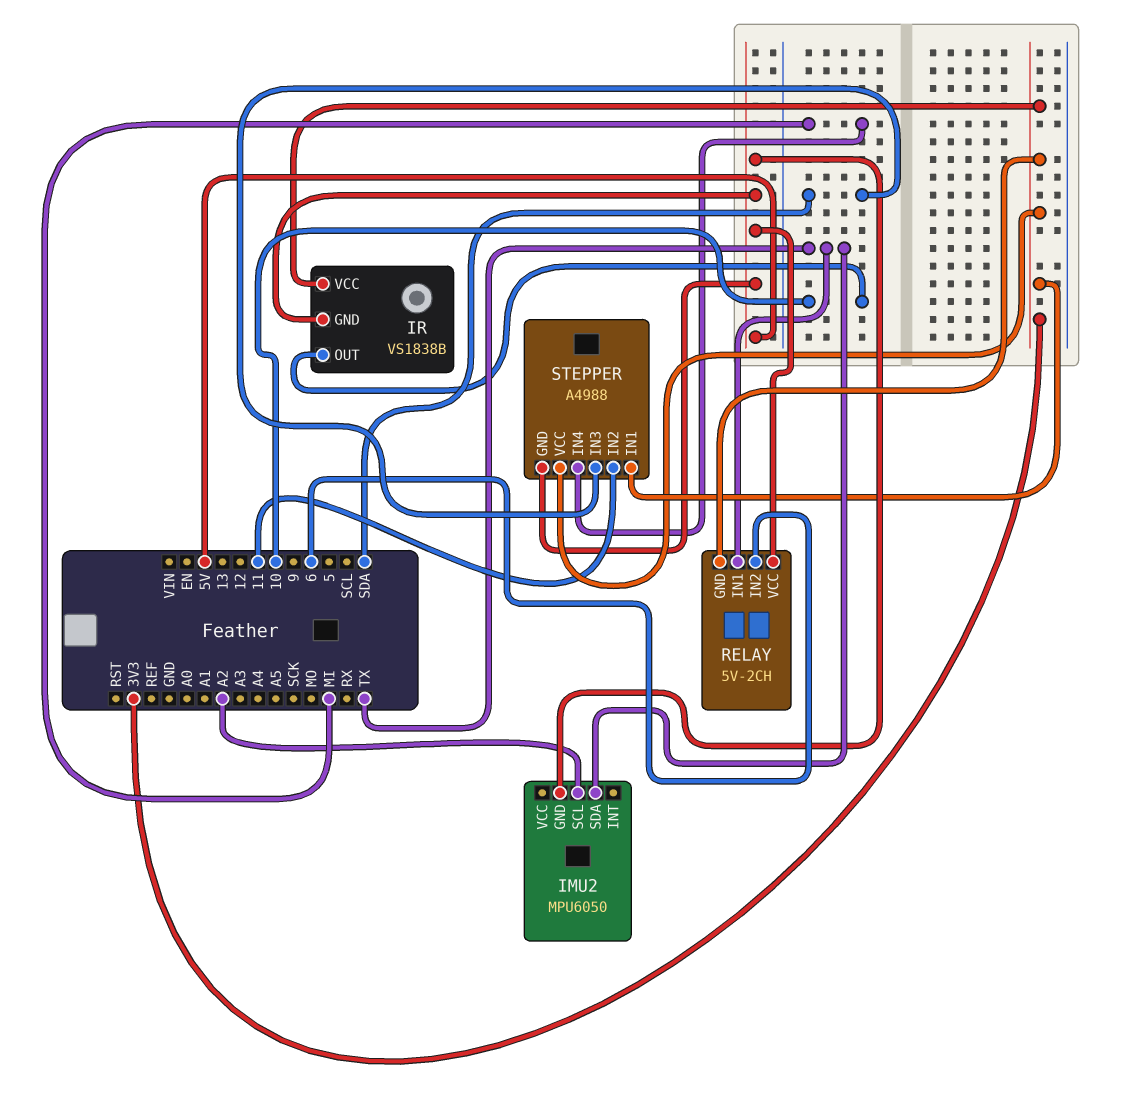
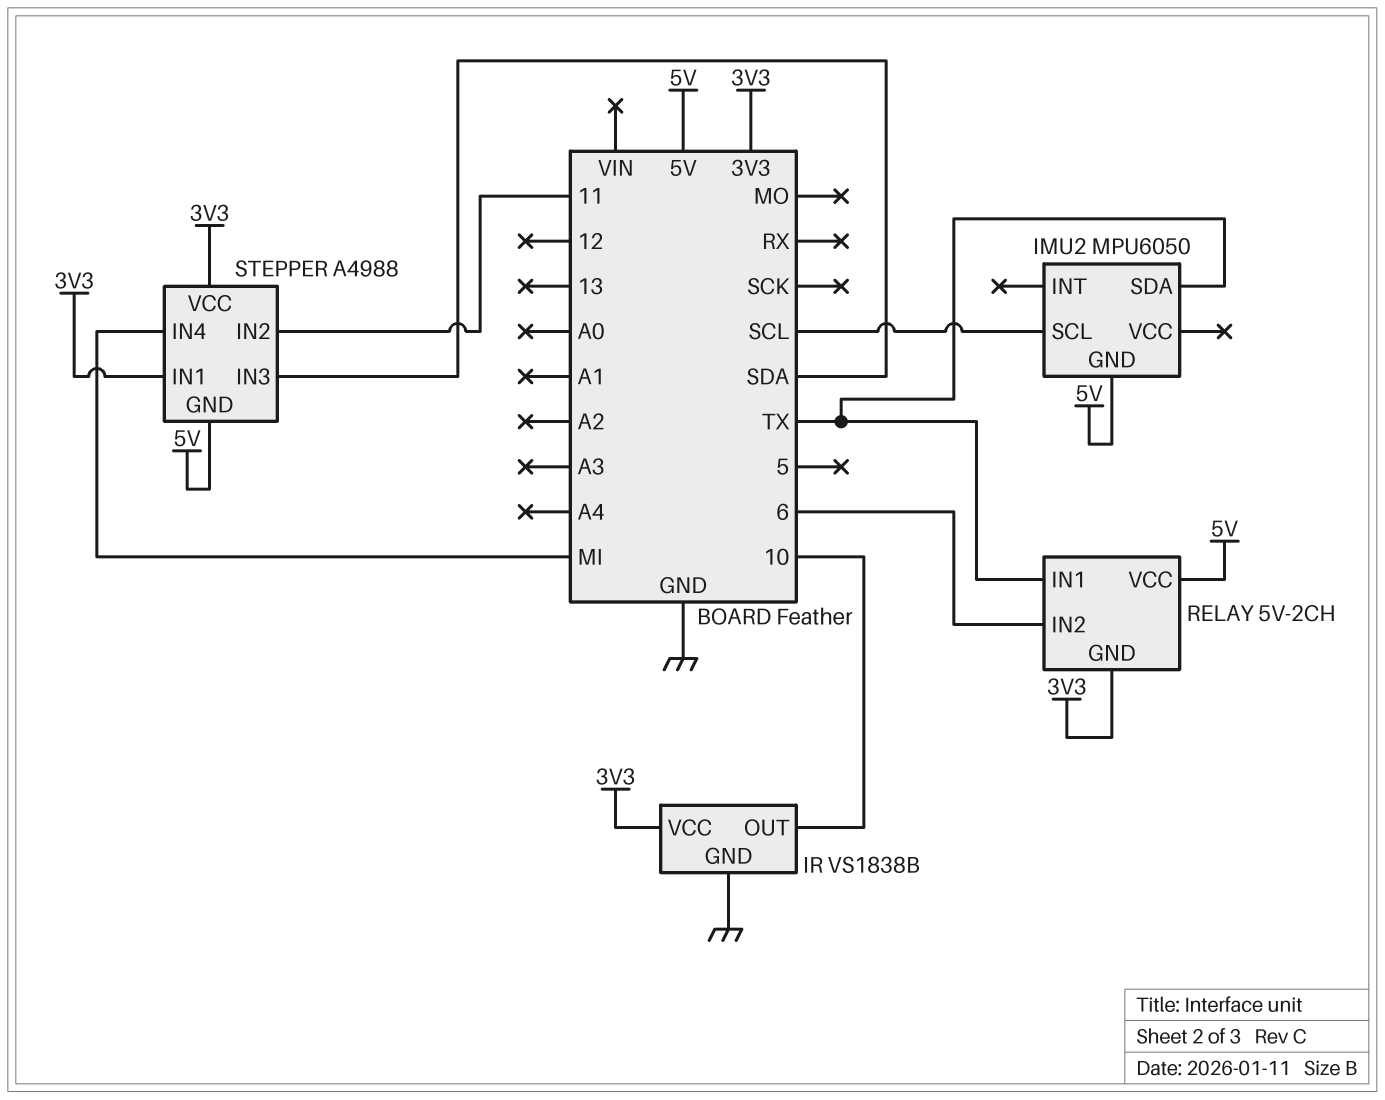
IMU2 pin SCL: A2 -> SCL
IR pin GND: 5V -> GND

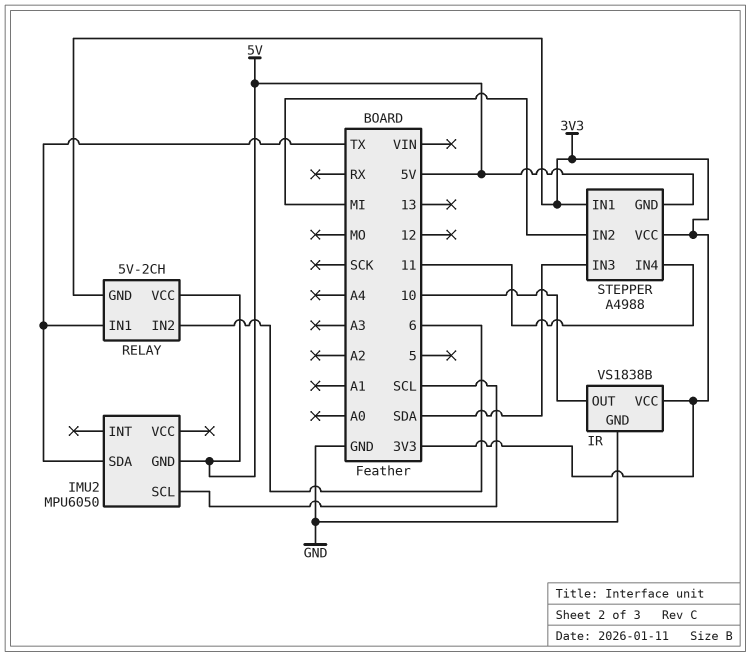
STEPPER pin IN2: 11 -> MI
STEPPER pin IN4: MI -> 11

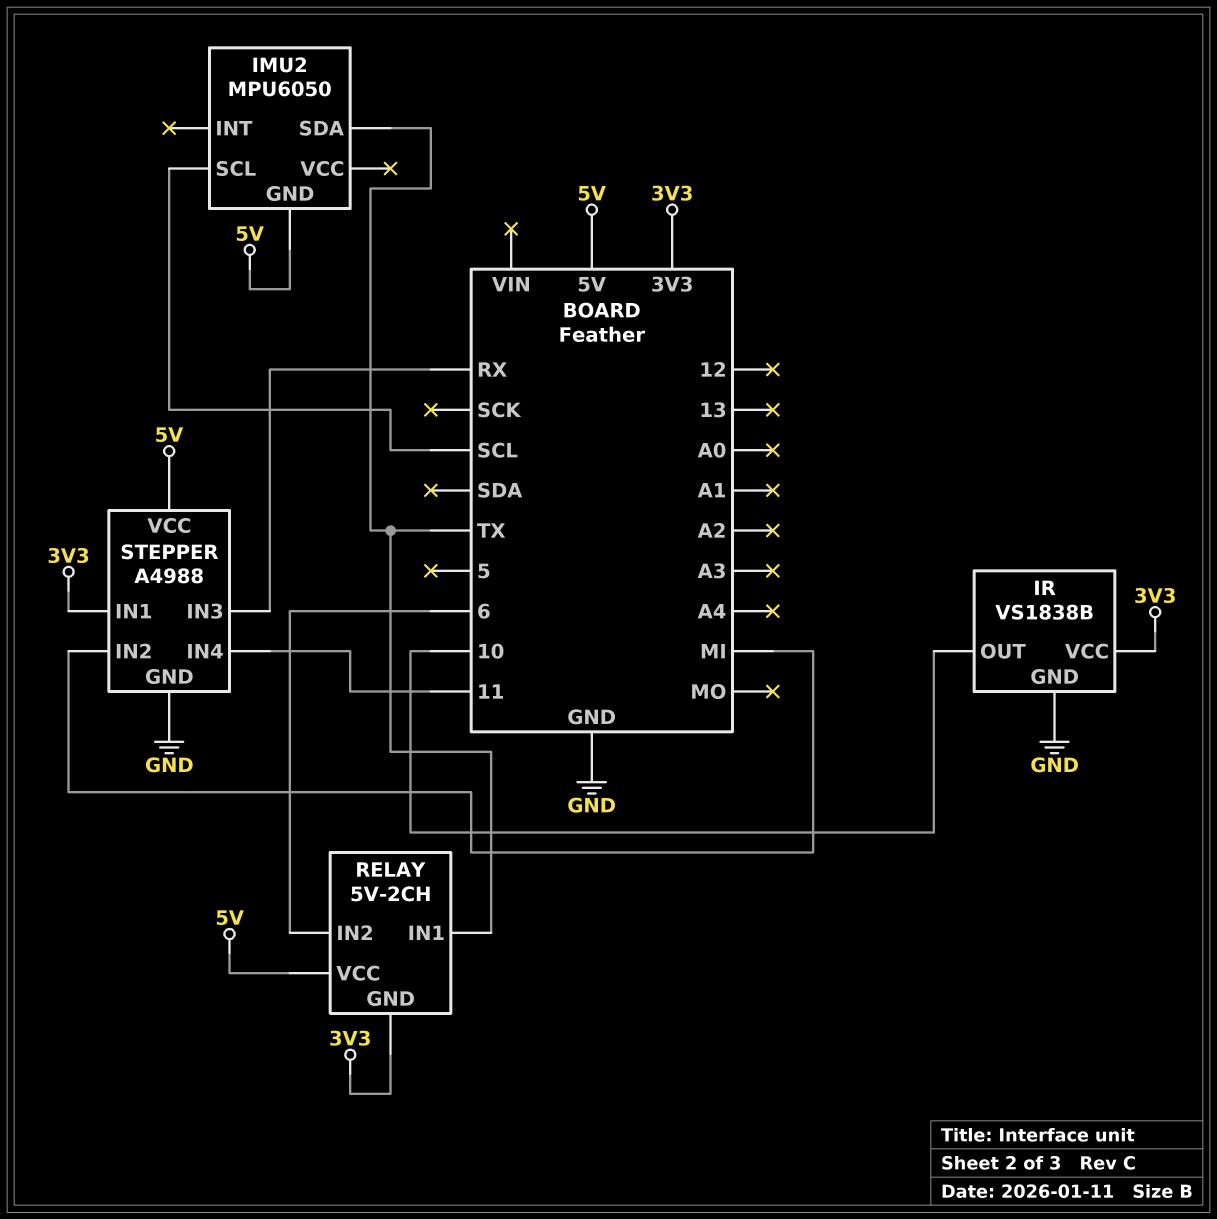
STEPPER pin GND: 5V -> GND
STEPPER pin IN3: SDA -> RX
STEPPER pin VCC: 3V3 -> 5V

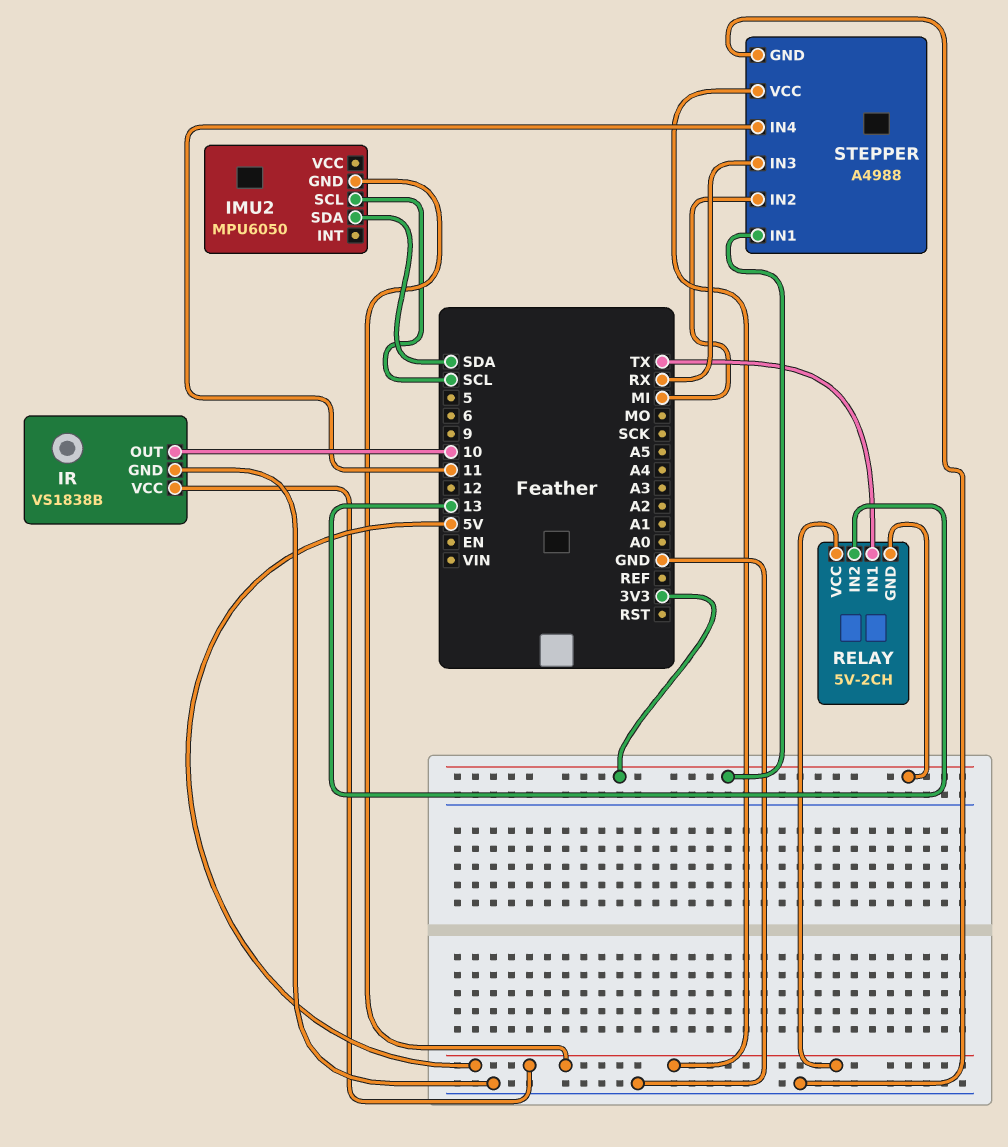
IMU2 pin SDA: TX -> SDA
IR pin VCC: 3V3 -> 5V
RELAY pin IN2: 6 -> 13

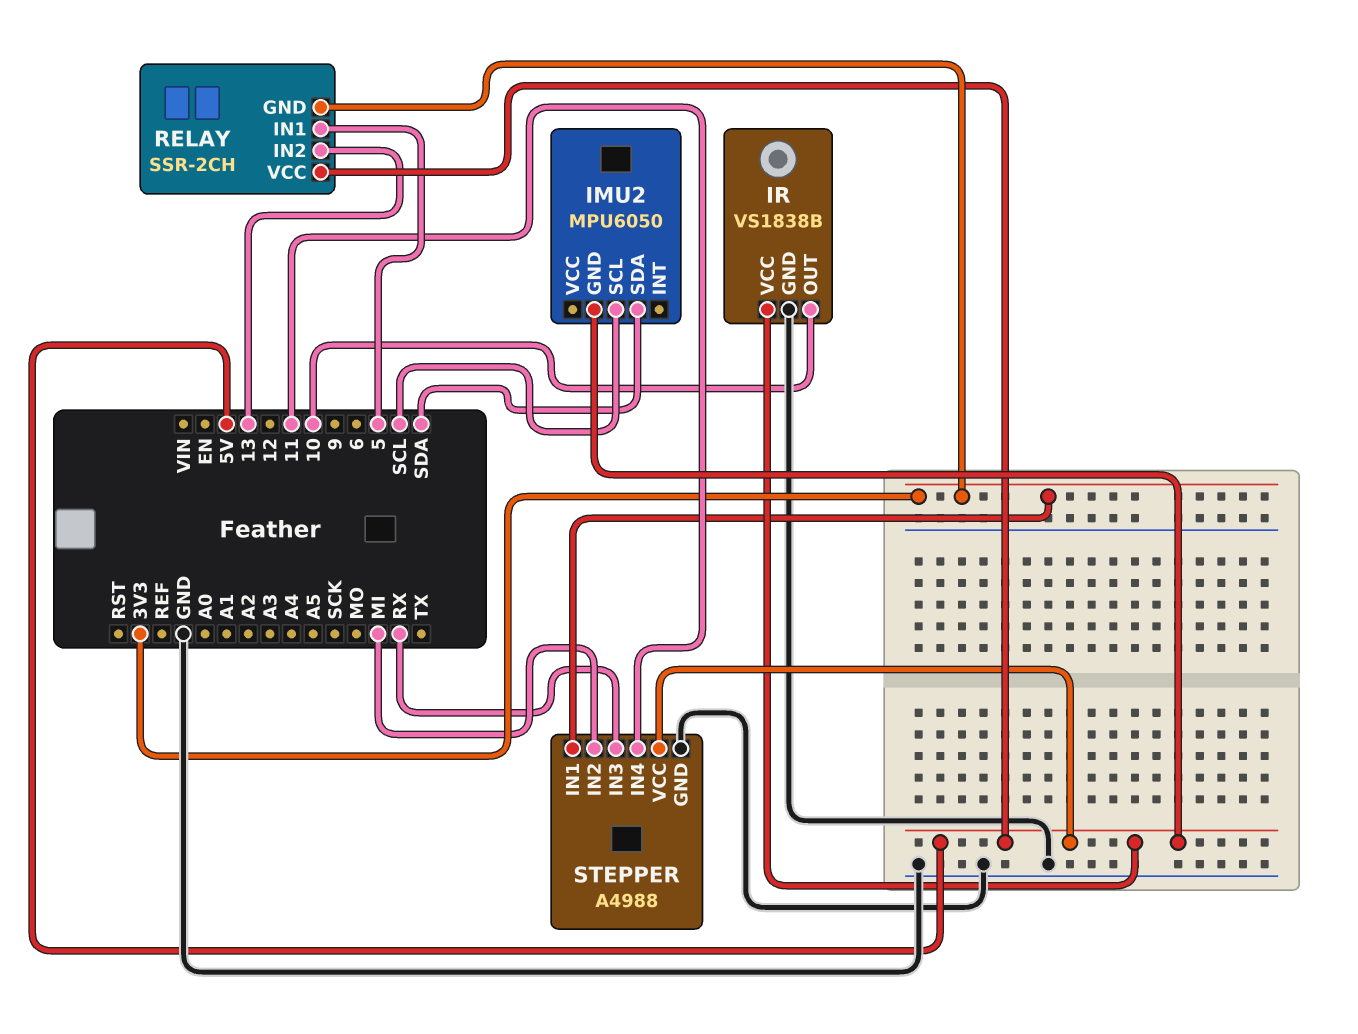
RELAY: 5V-2CH -> SSR-2CH
RELAY pin IN1: TX -> 5

